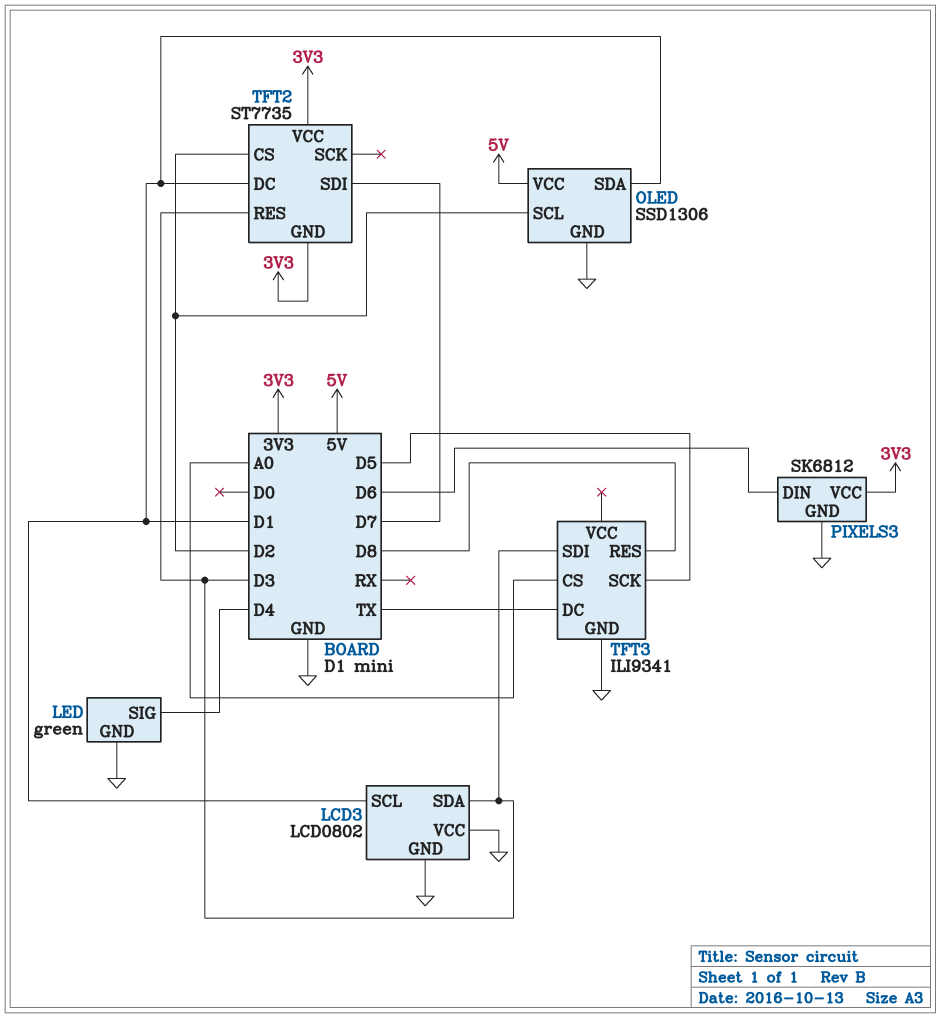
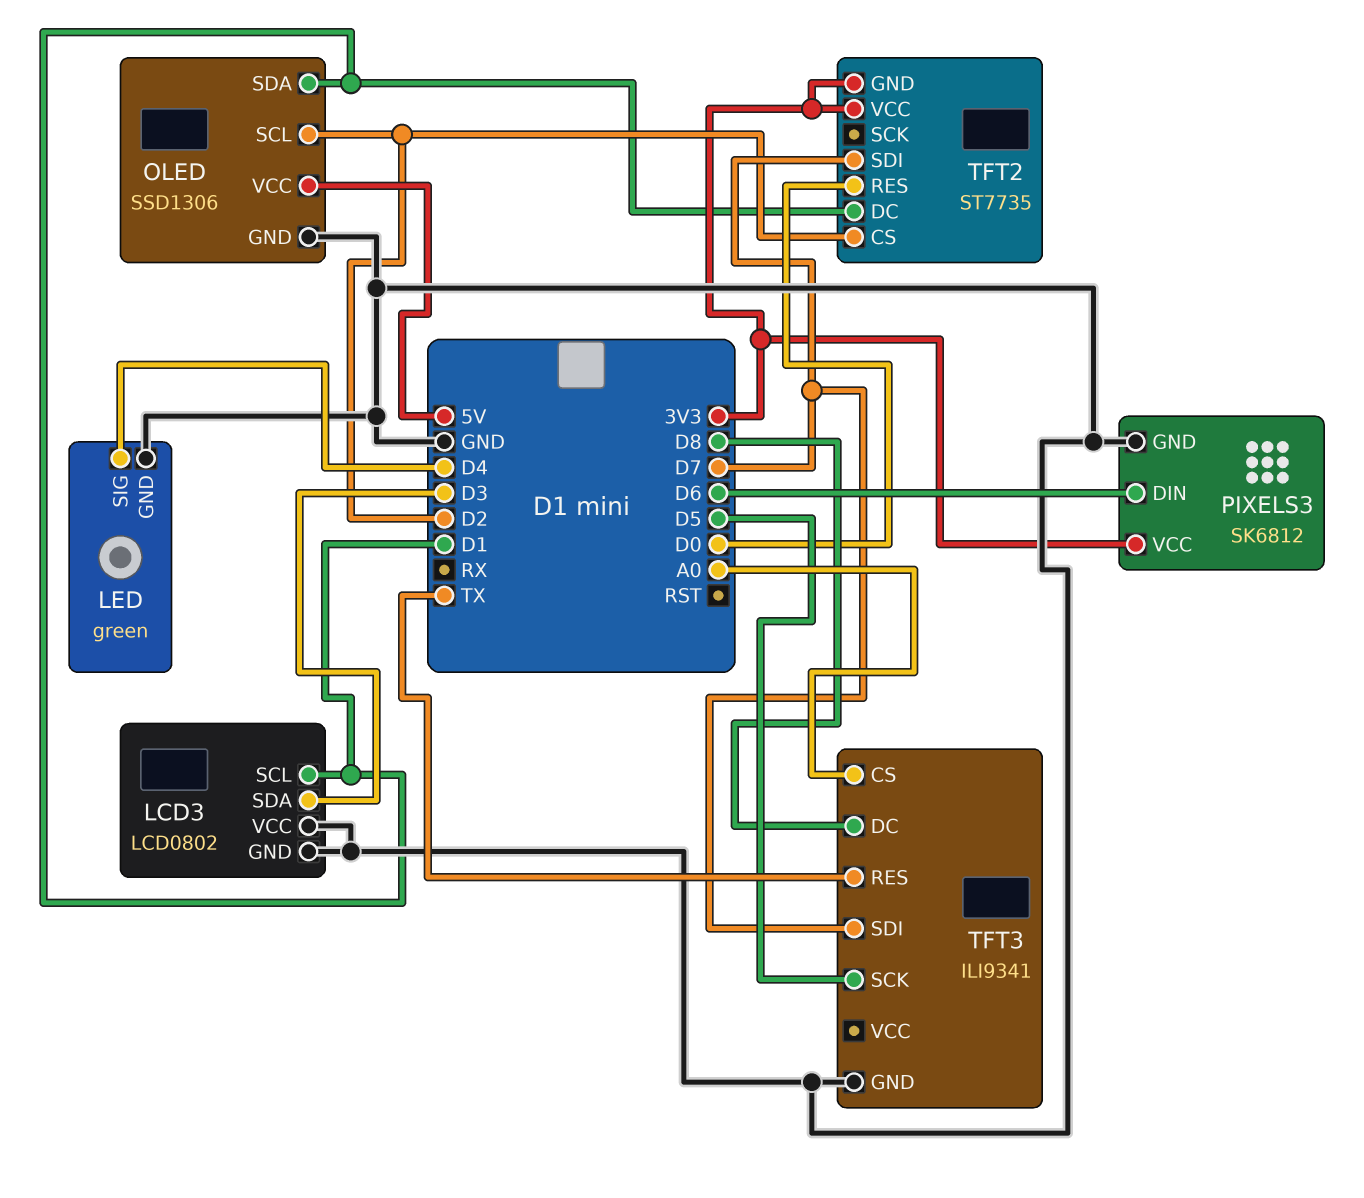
TFT2 pin RES: D3 -> D0
TFT3 pin DC: TX -> D8
TFT3 pin RES: D8 -> TX
TFT3 pin SDI: D3 -> D7

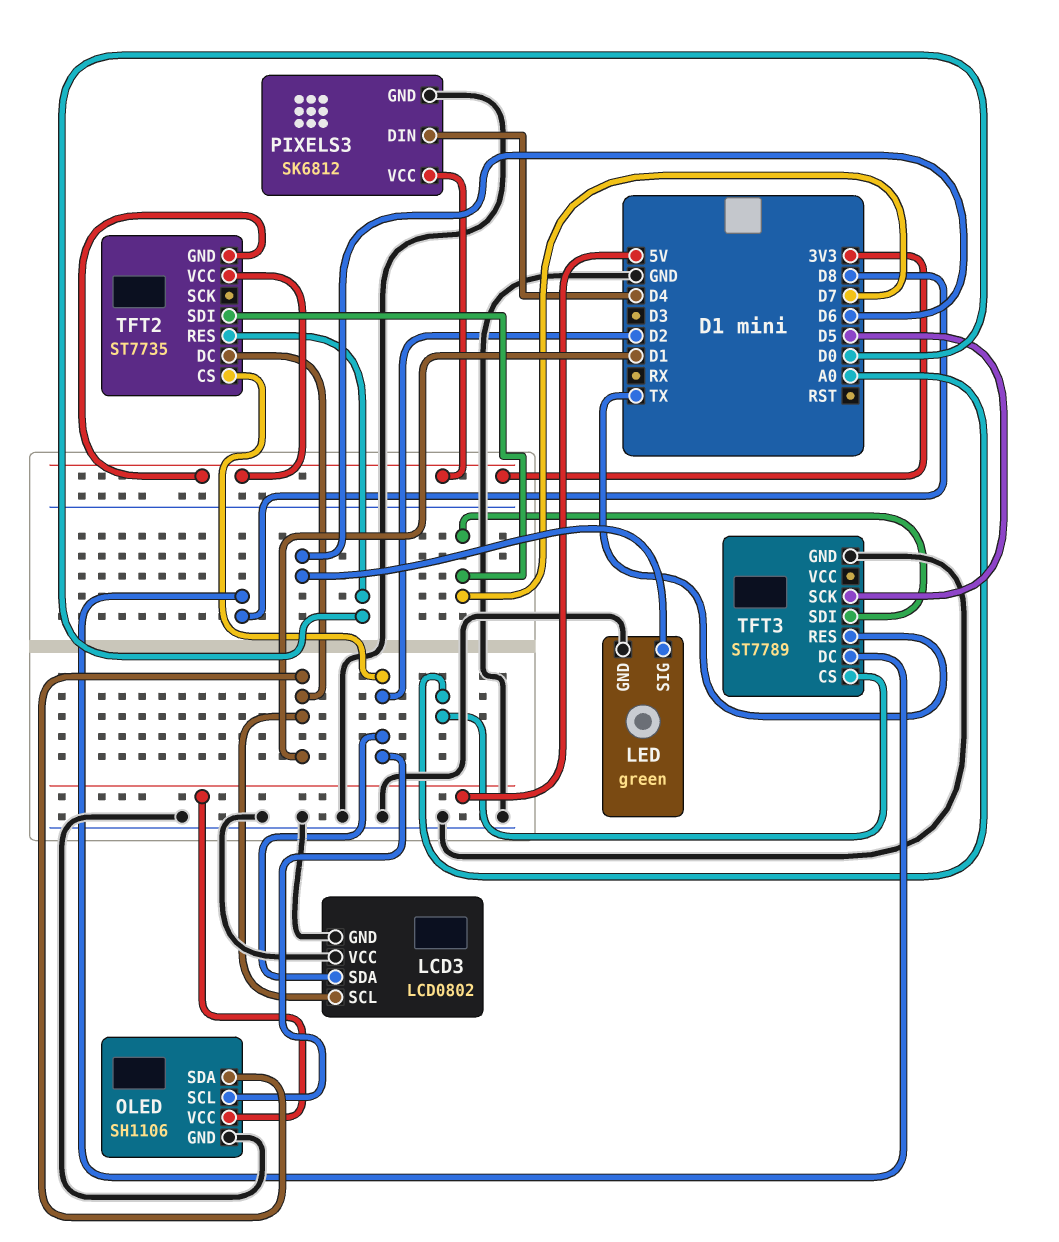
LCD3 pin SDA: D3 -> D2
LED pin SIG: D4 -> D6
OLED: SSD1306 -> SH1106
PIXELS3 pin DIN: D6 -> D4
TFT3: ILI9341 -> ST7789

